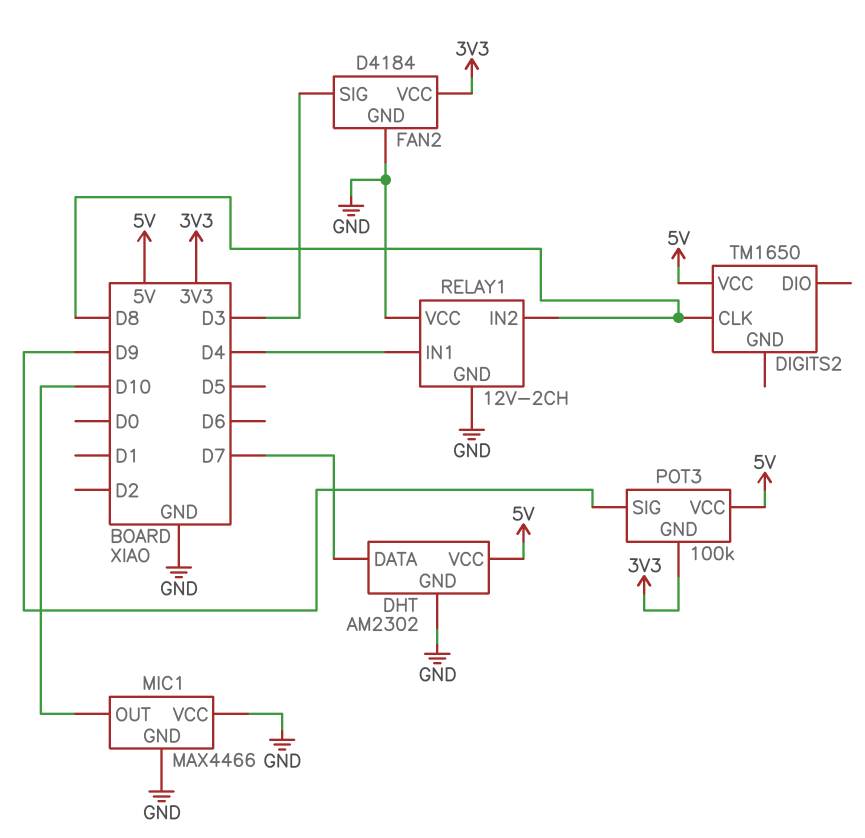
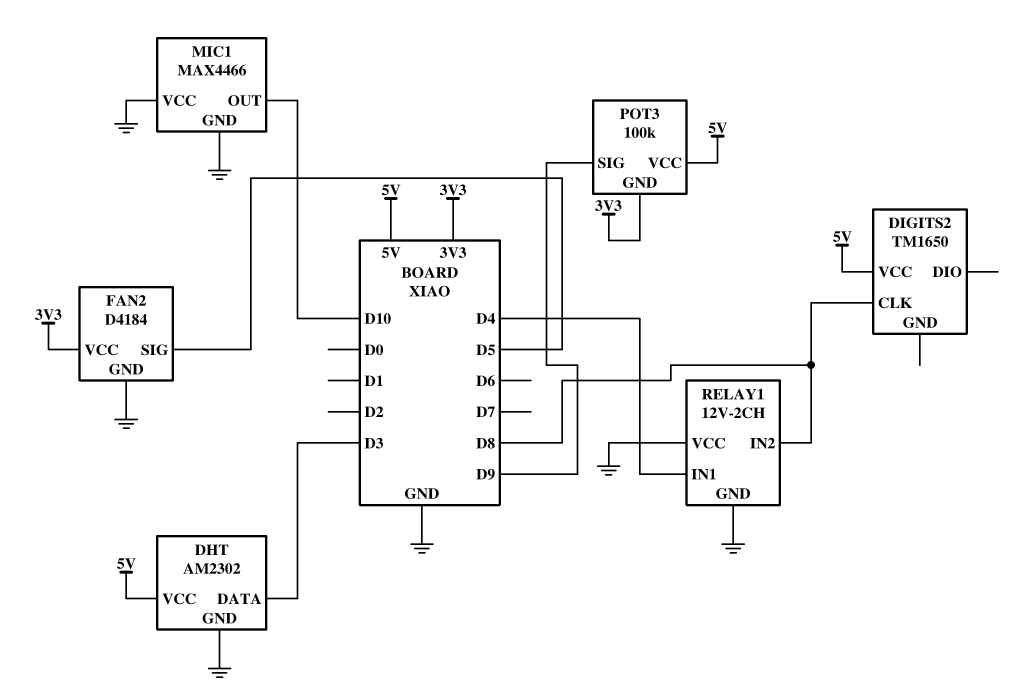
DHT pin DATA: D7 -> D3
FAN2 pin SIG: D3 -> D5

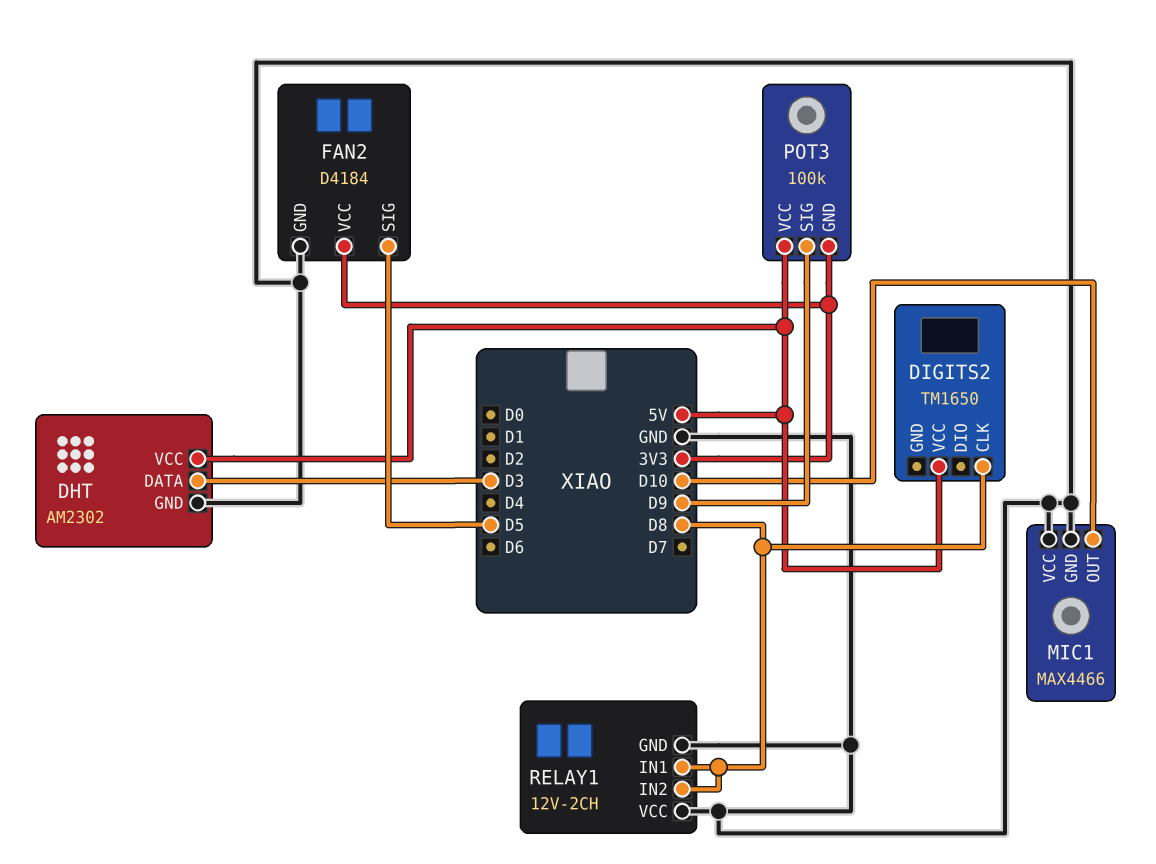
RELAY1 pin IN1: D4 -> D8

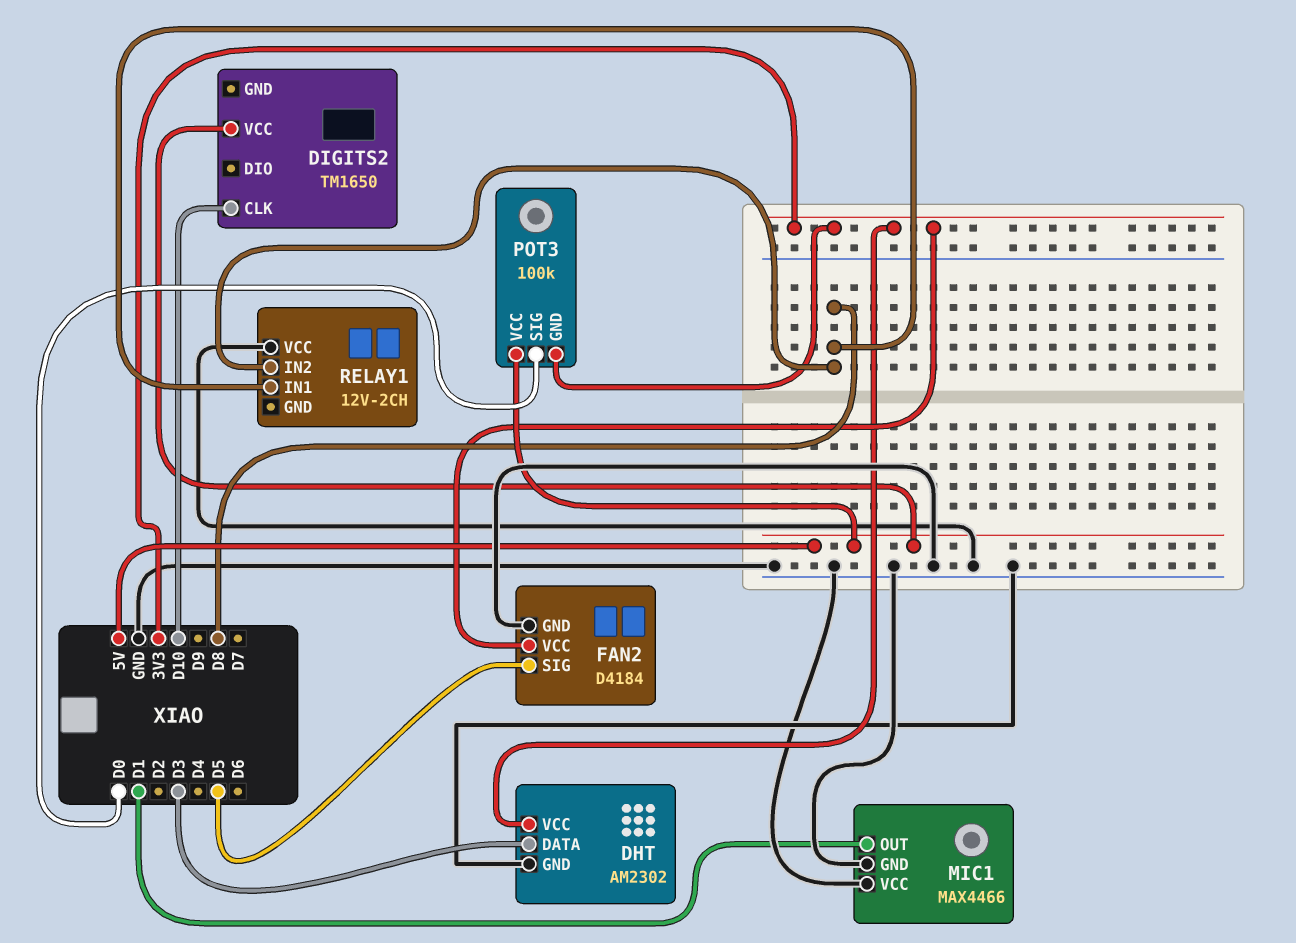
DHT pin VCC: 5V -> 3V3
DIGITS2 pin CLK: D8 -> D10
MIC1 pin OUT: D10 -> D1
POT3 pin SIG: D9 -> D0
RELAY1 pin GND: GND -> none

